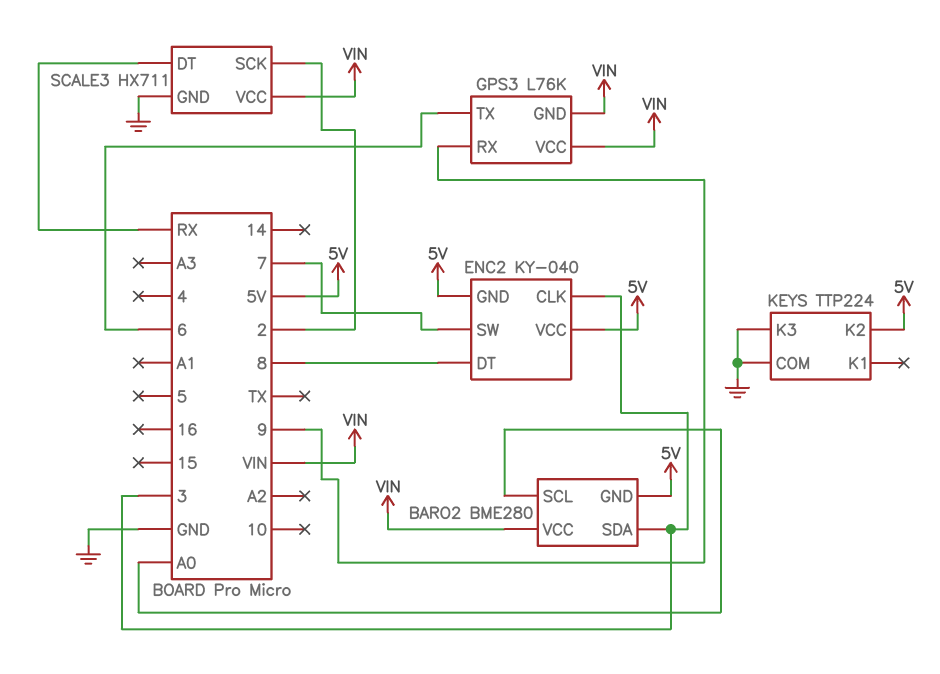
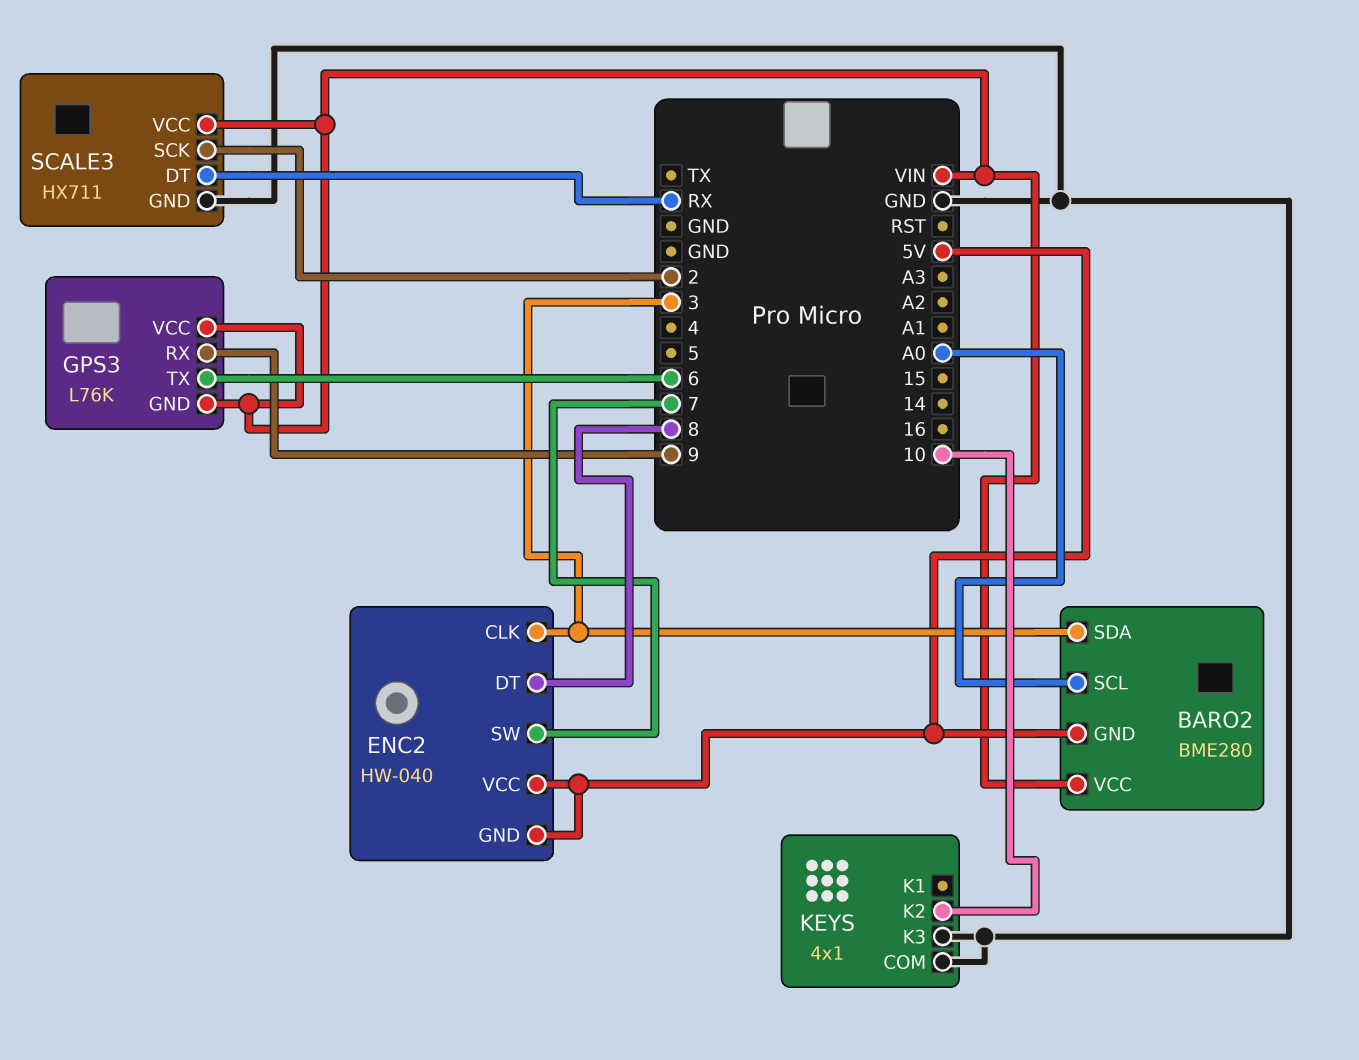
ENC2: KY-040 -> HW-040
KEYS: TTP224 -> 4x1
KEYS pin K2: 5V -> 10

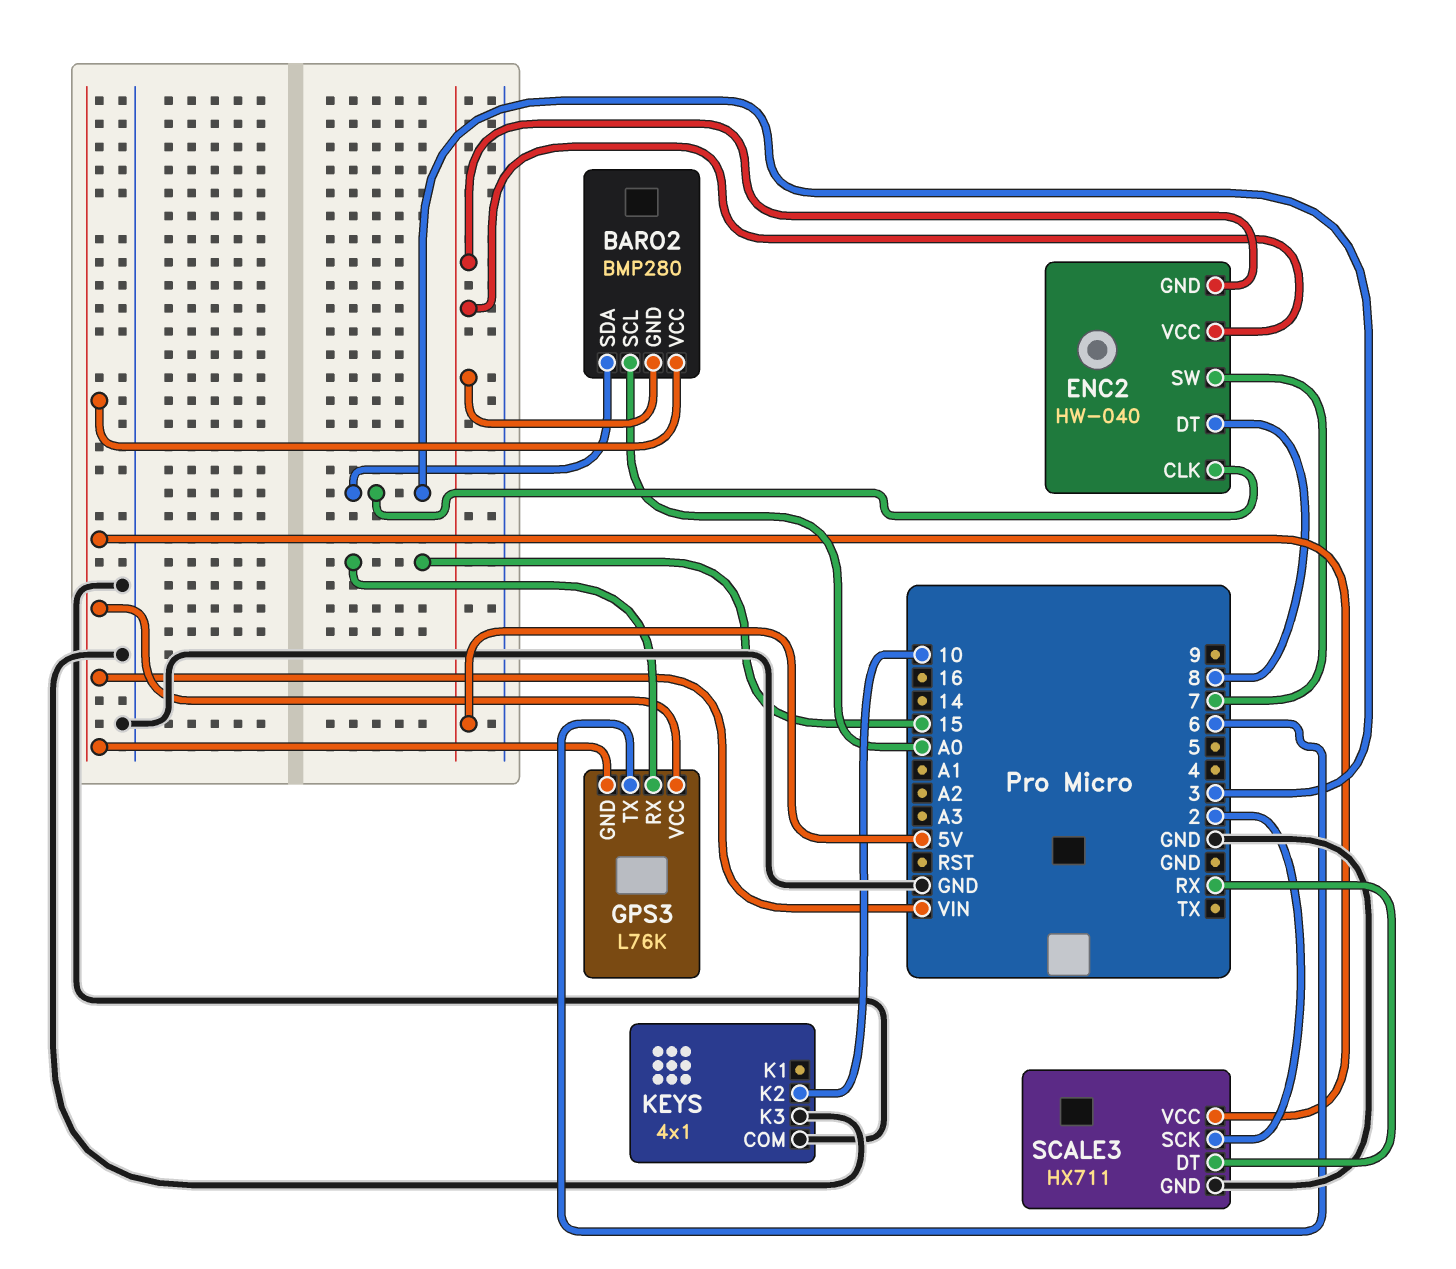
BARO2: BME280 -> BMP280
GPS3 pin RX: 9 -> 15

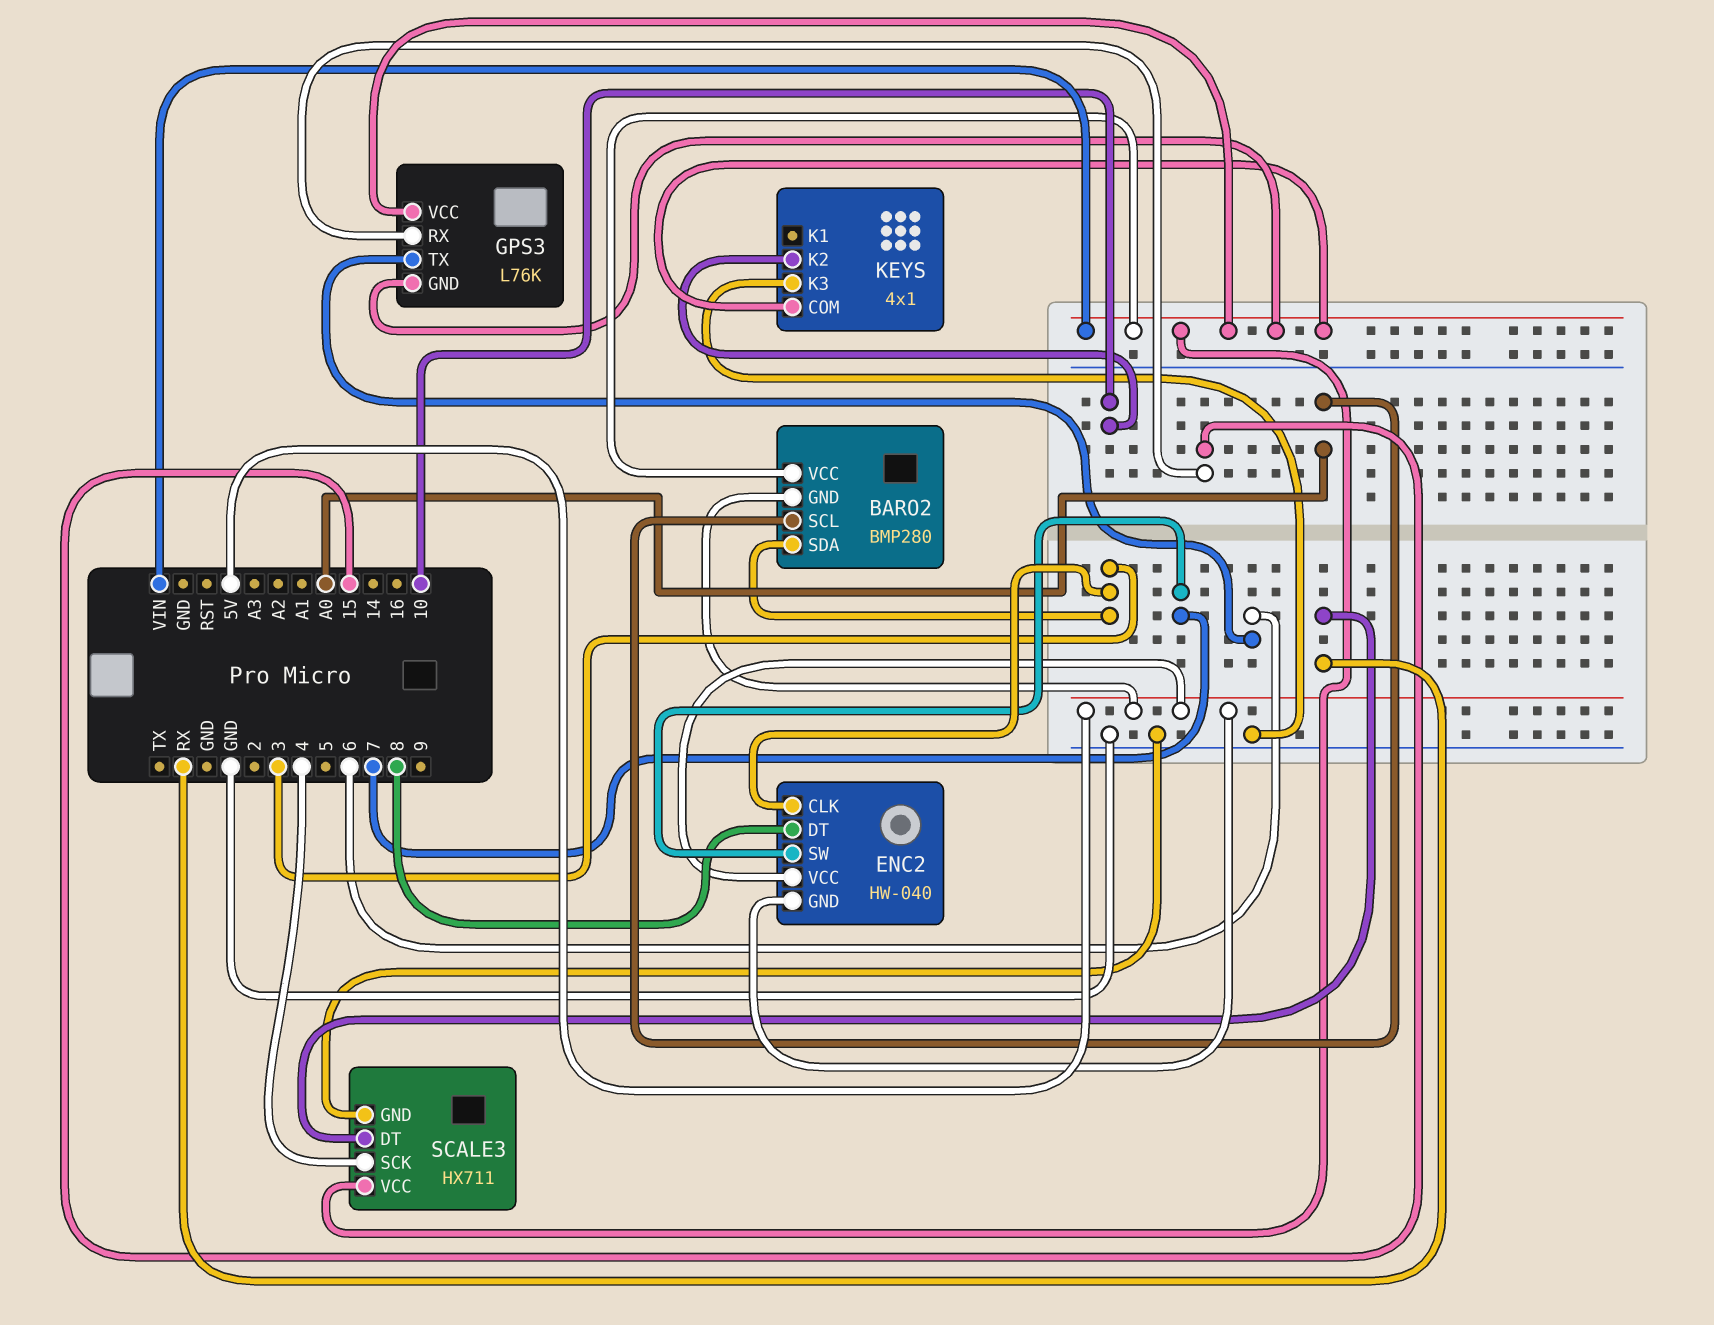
KEYS pin COM: GND -> VIN
SCALE3 pin SCK: 2 -> 4

